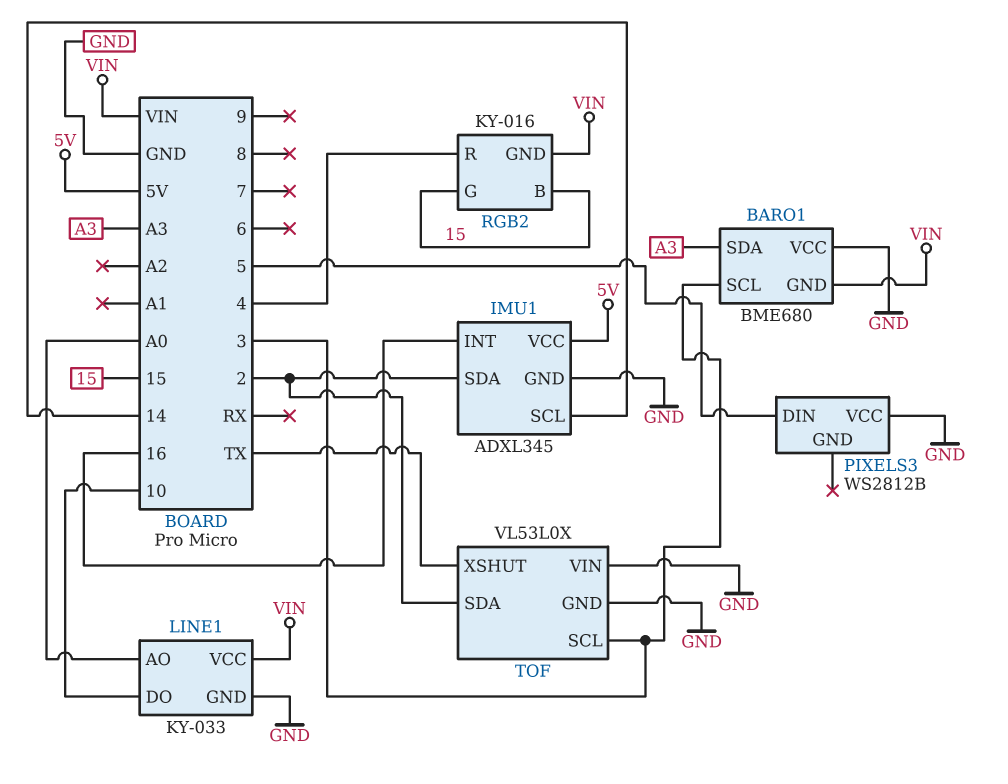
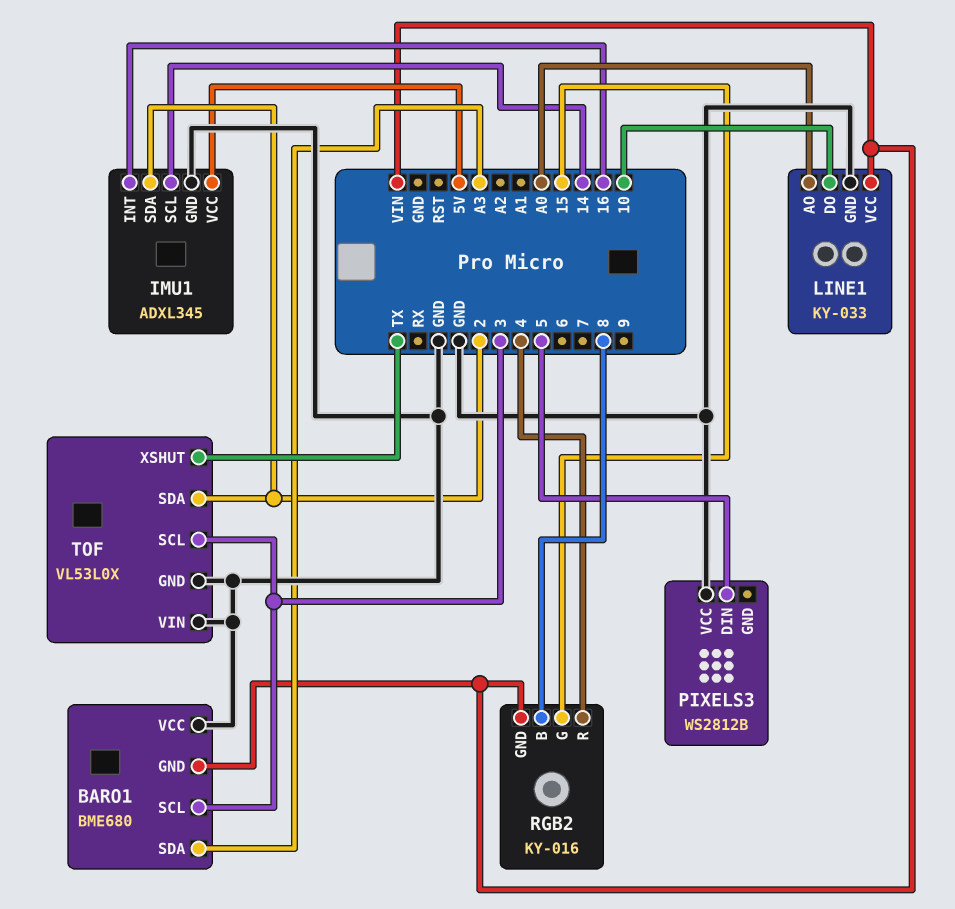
RGB2 pin B: 15 -> 8

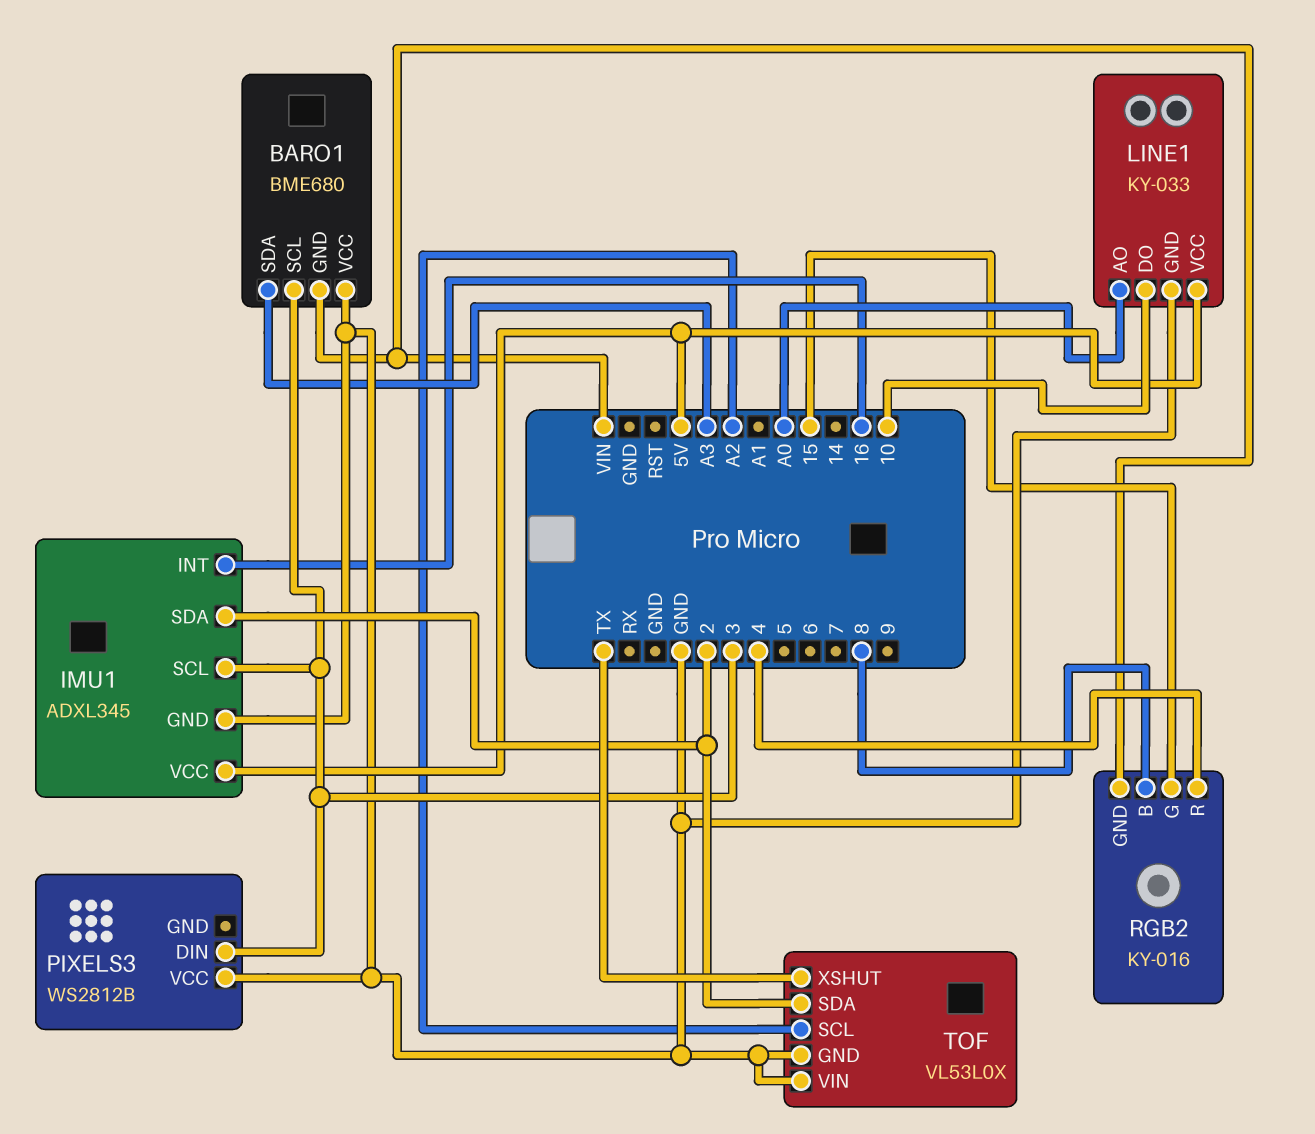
IMU1 pin SCL: 14 -> 3
LINE1 pin VCC: VIN -> 5V
PIXELS3 pin DIN: 5 -> 3
TOF pin SCL: 3 -> A2

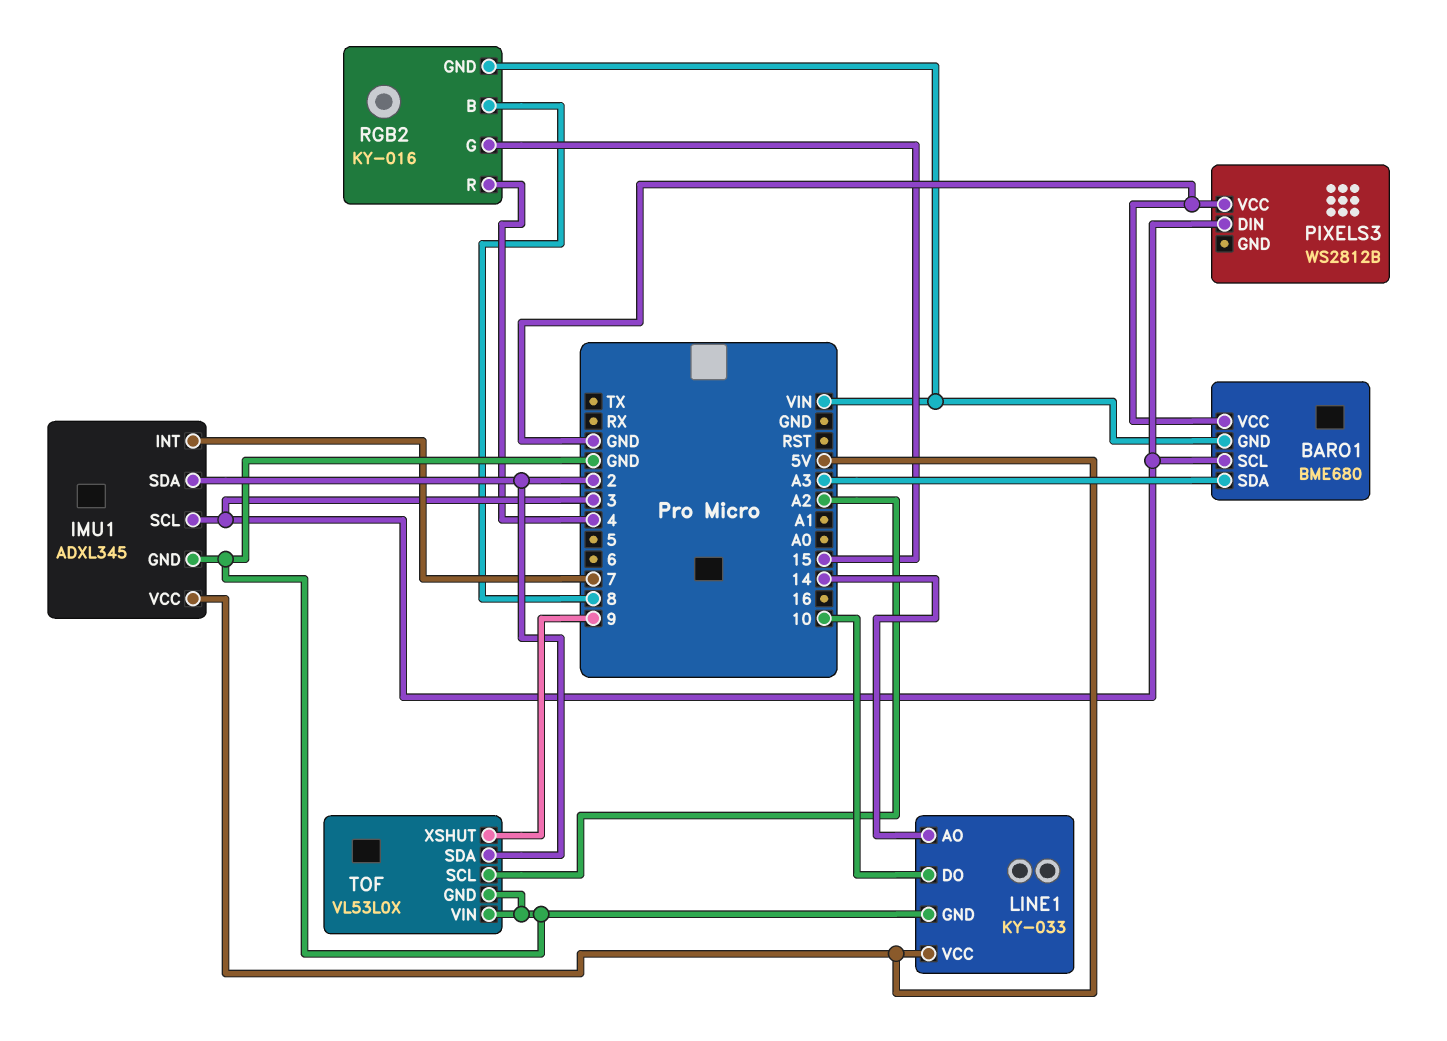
IMU1 pin INT: 16 -> 7
LINE1 pin AO: A0 -> 14
TOF pin XSHUT: TX -> 9

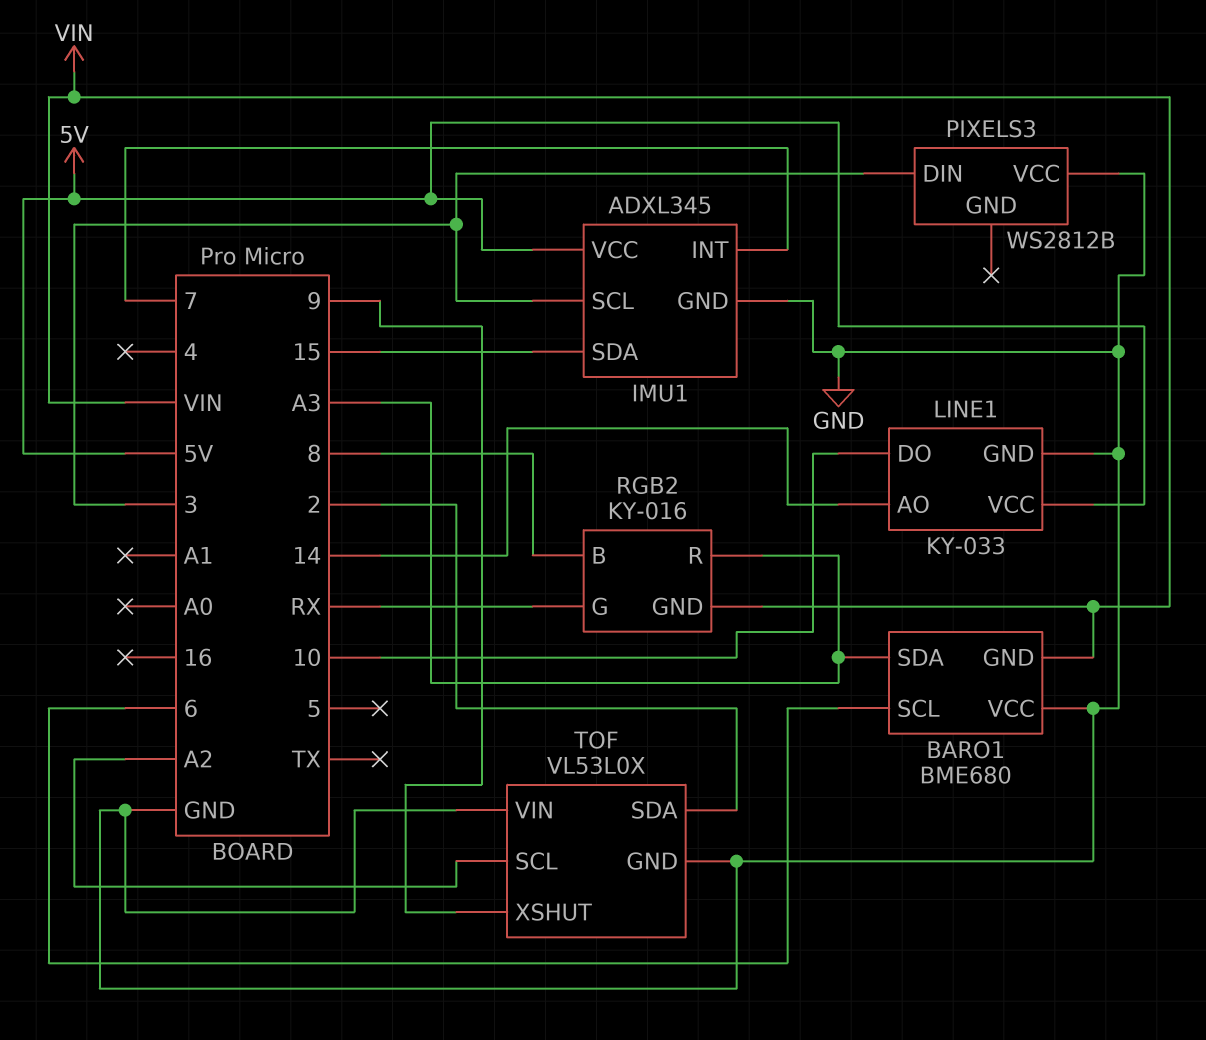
BARO1 pin SCL: 3 -> 6
IMU1 pin SDA: 2 -> 15
RGB2 pin G: 15 -> RX
RGB2 pin R: 4 -> A3

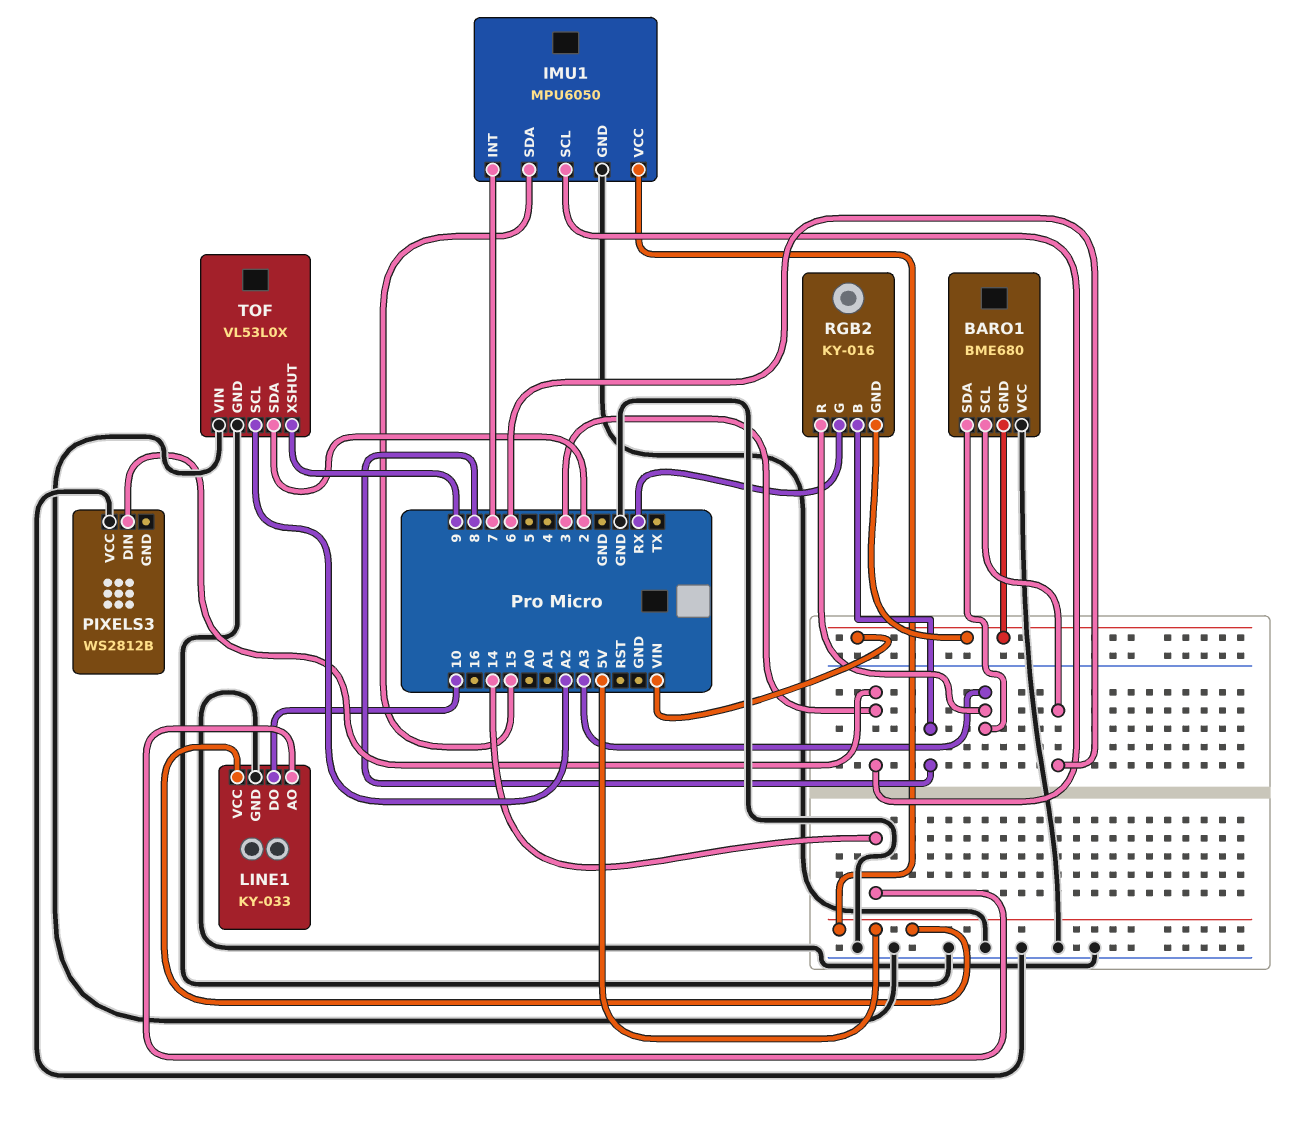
IMU1: ADXL345 -> MPU6050

